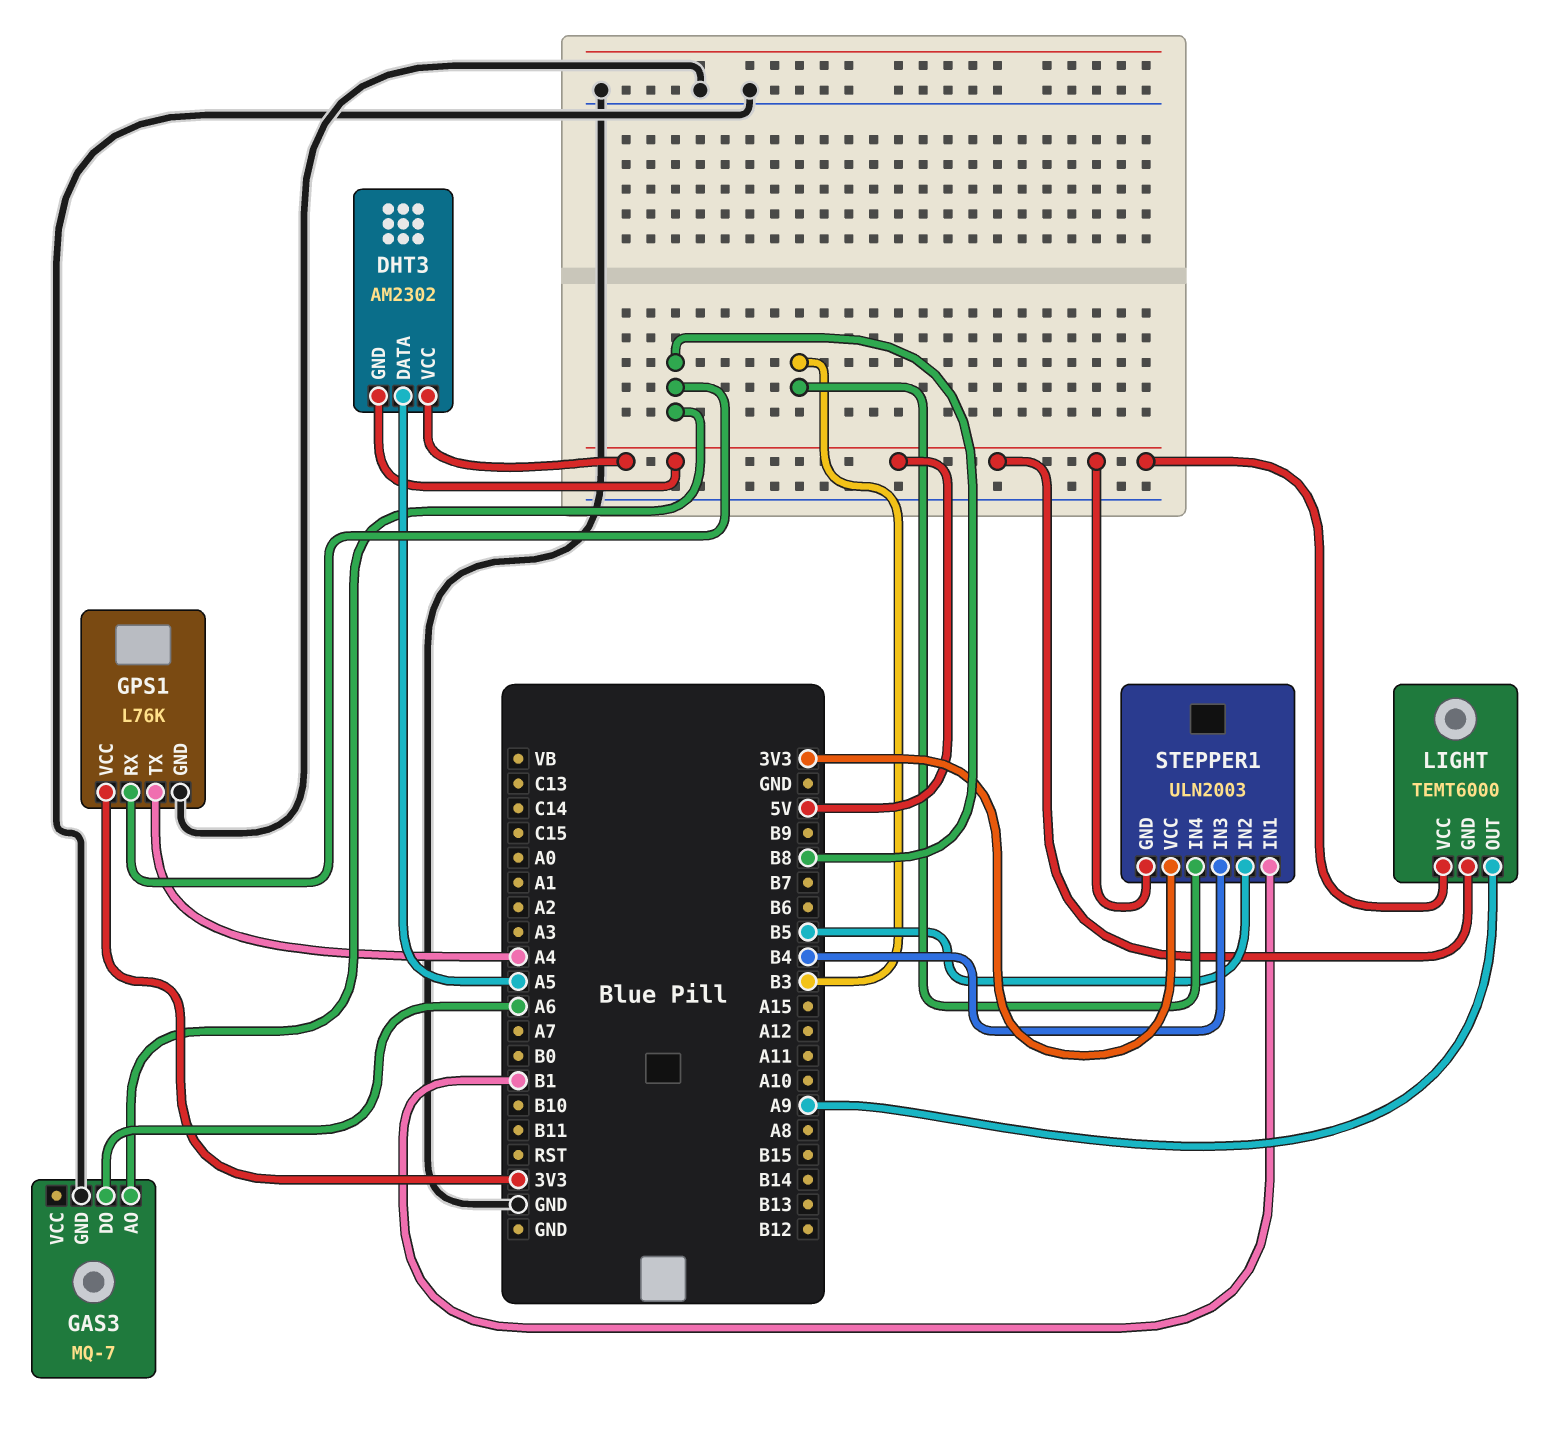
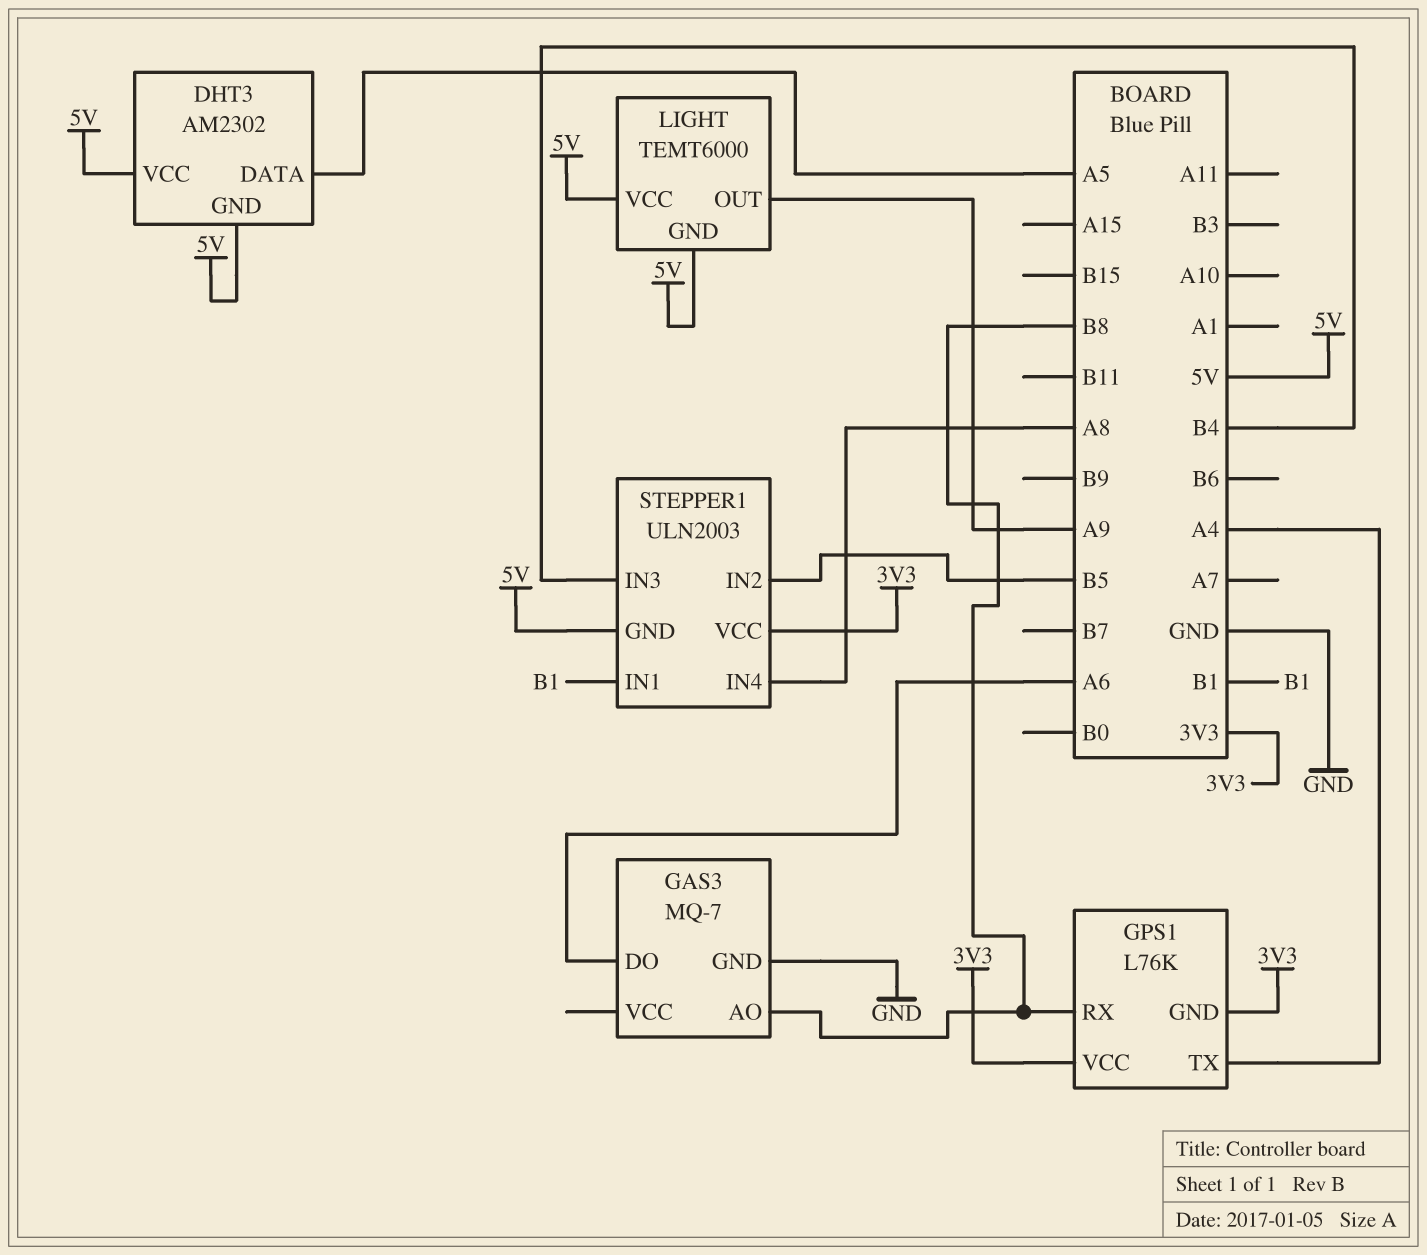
GPS1 pin GND: GND -> 3V3
STEPPER1 pin IN4: B3 -> A8

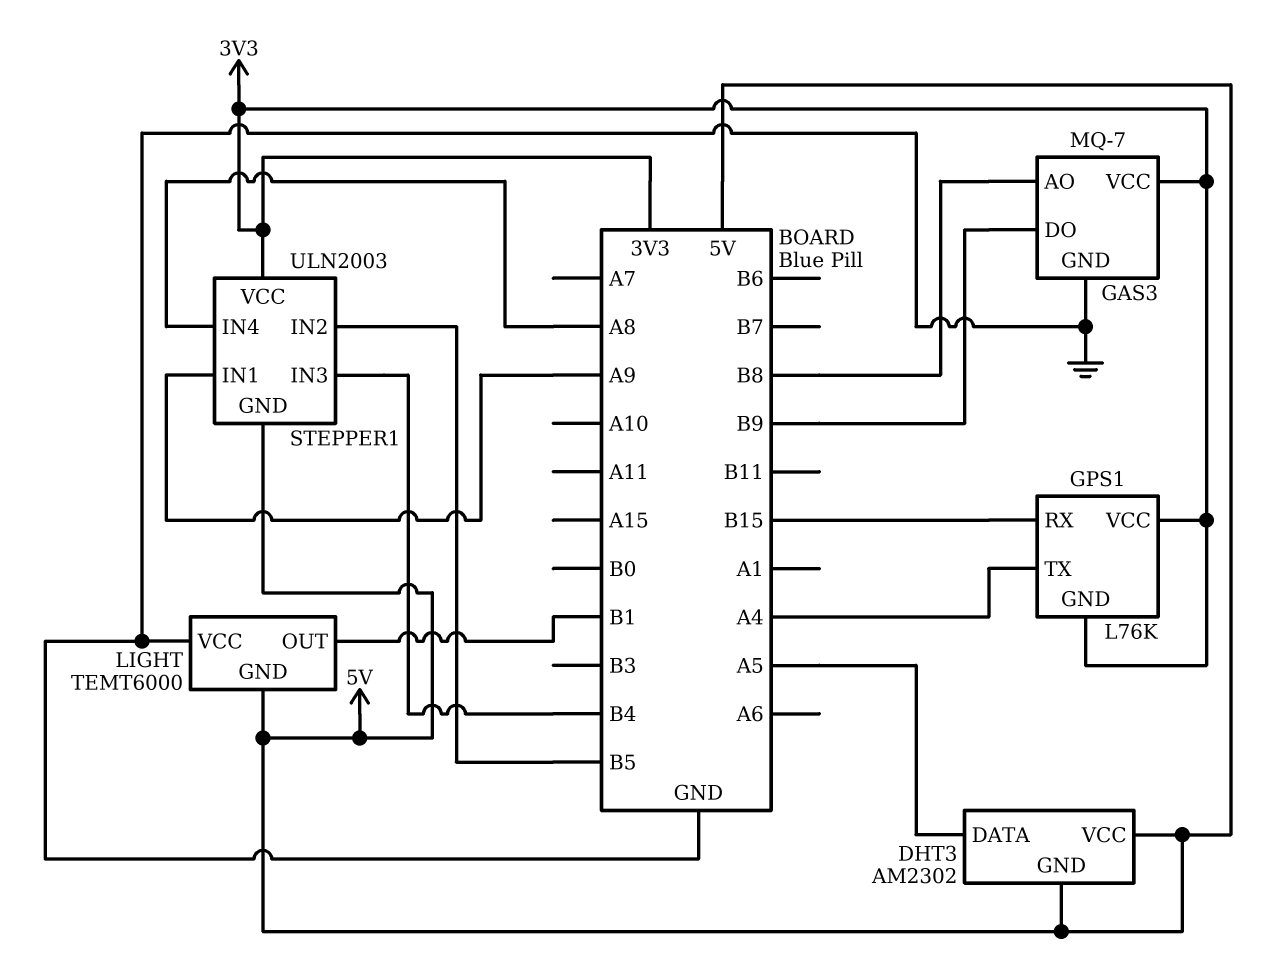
GAS3 pin DO: A6 -> B9
GAS3 pin VCC: none -> 3V3
GPS1 pin RX: B8 -> B15
LIGHT pin OUT: A9 -> B1
LIGHT pin VCC: 5V -> GND
STEPPER1 pin IN1: B1 -> A9

